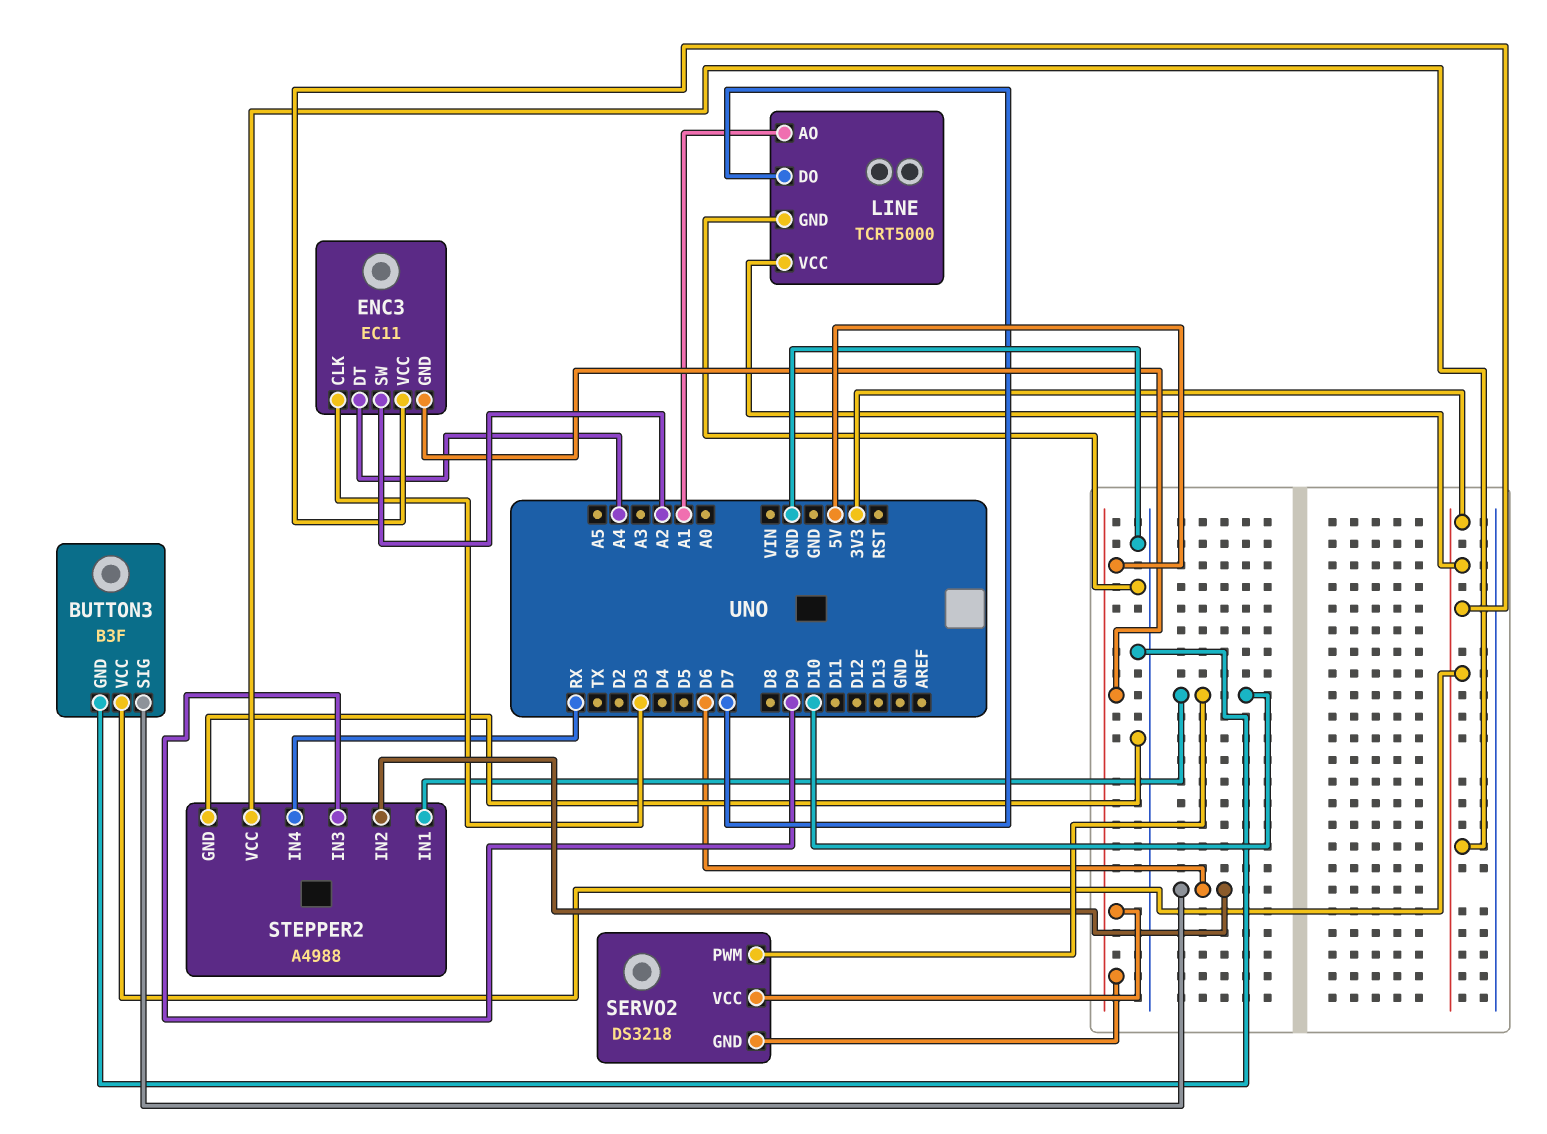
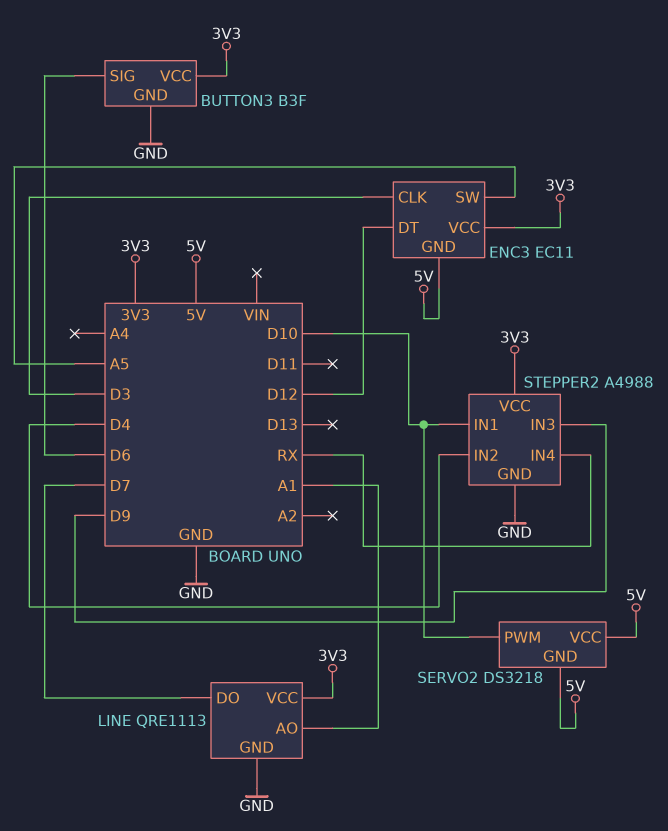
ENC3 pin DT: A4 -> D12
ENC3 pin SW: A2 -> A5
LINE: TCRT5000 -> QRE1113
STEPPER2 pin IN2: D6 -> D4

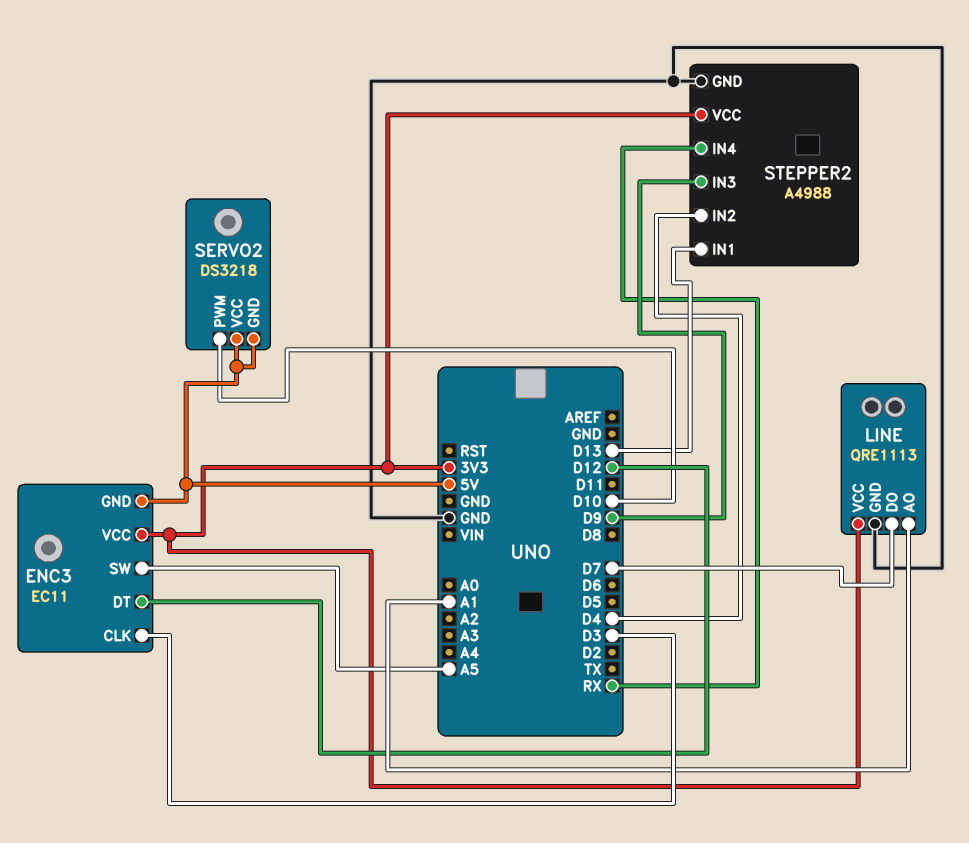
BUTTON3: B3F -> none
BUTTON3 pin GND: GND -> none
BUTTON3 pin SIG: D6 -> none
BUTTON3 pin VCC: 3V3 -> none
STEPPER2 pin IN1: D10 -> D13

